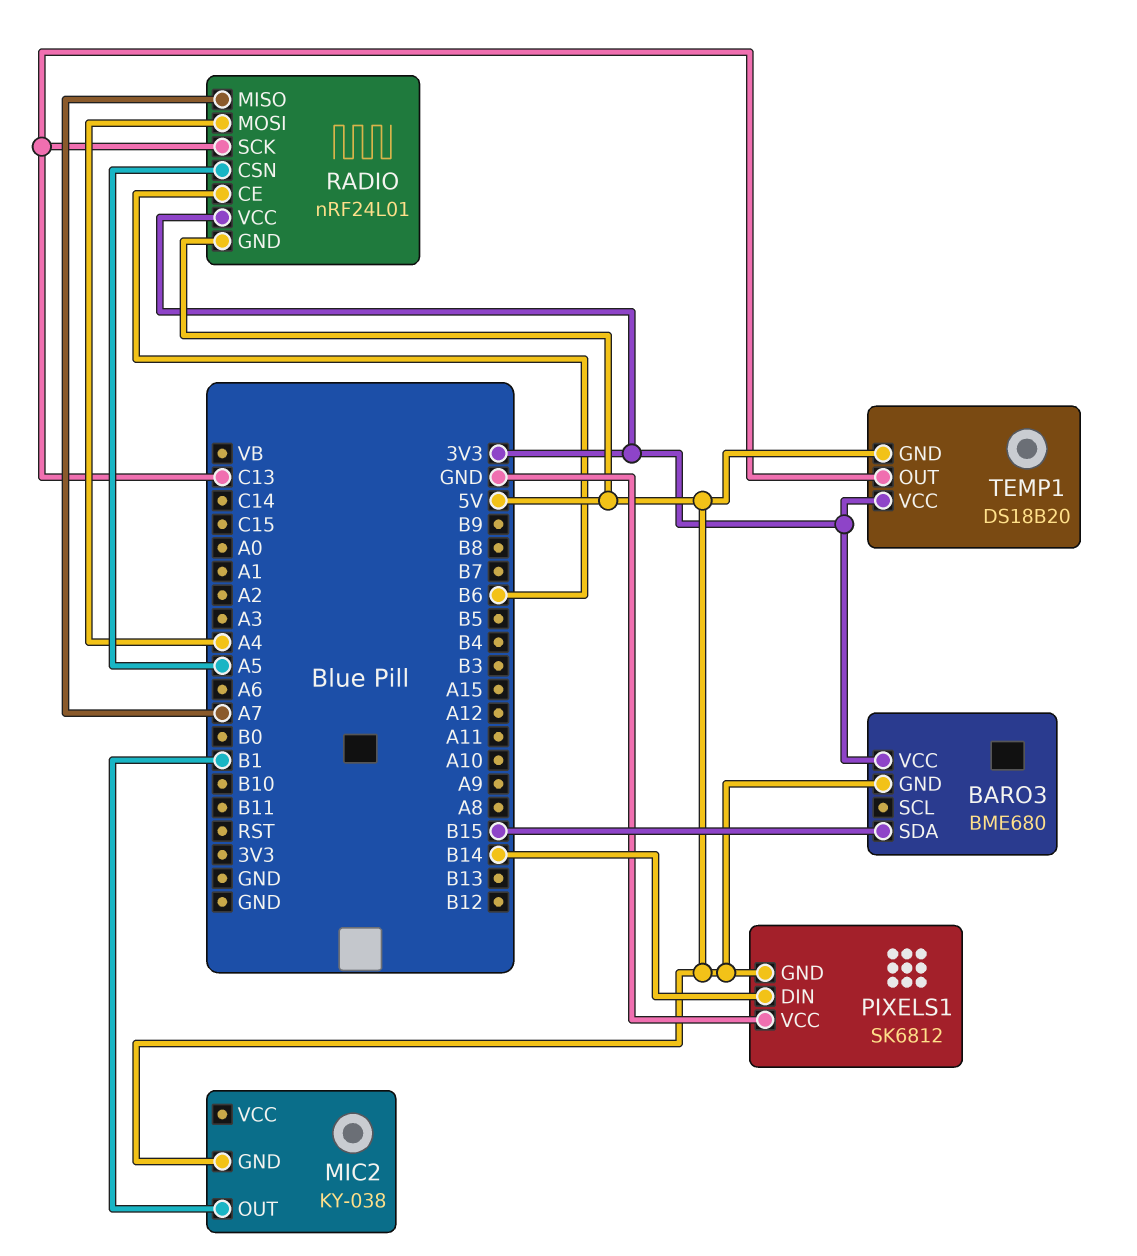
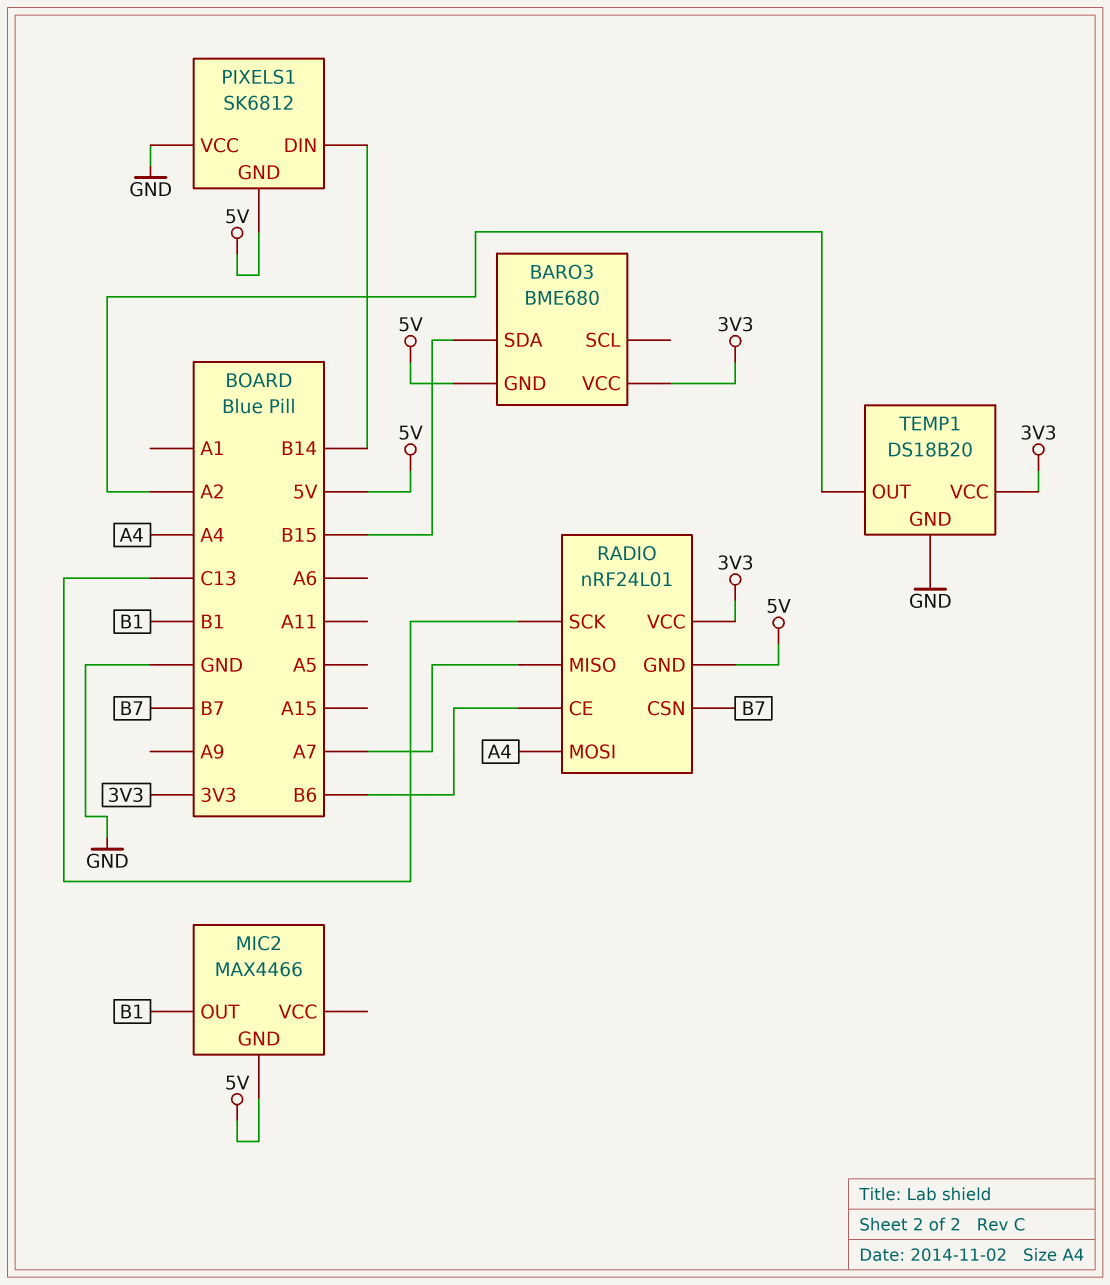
MIC2: KY-038 -> MAX4466
RADIO pin CSN: A5 -> B7
TEMP1 pin GND: 5V -> GND
TEMP1 pin OUT: C13 -> A2

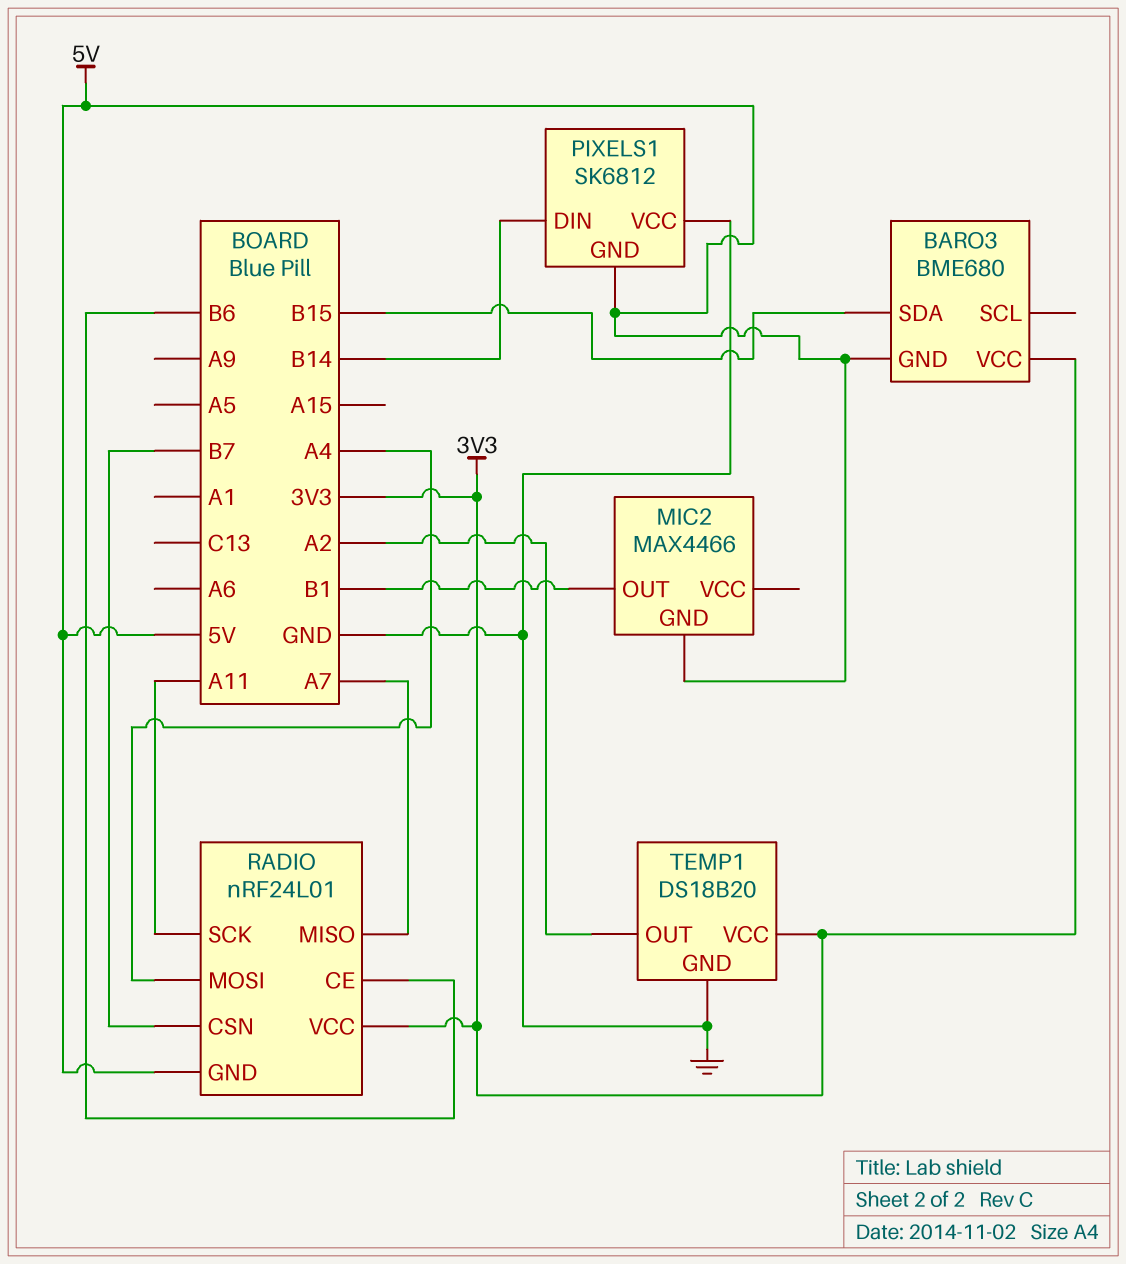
RADIO pin SCK: C13 -> A11

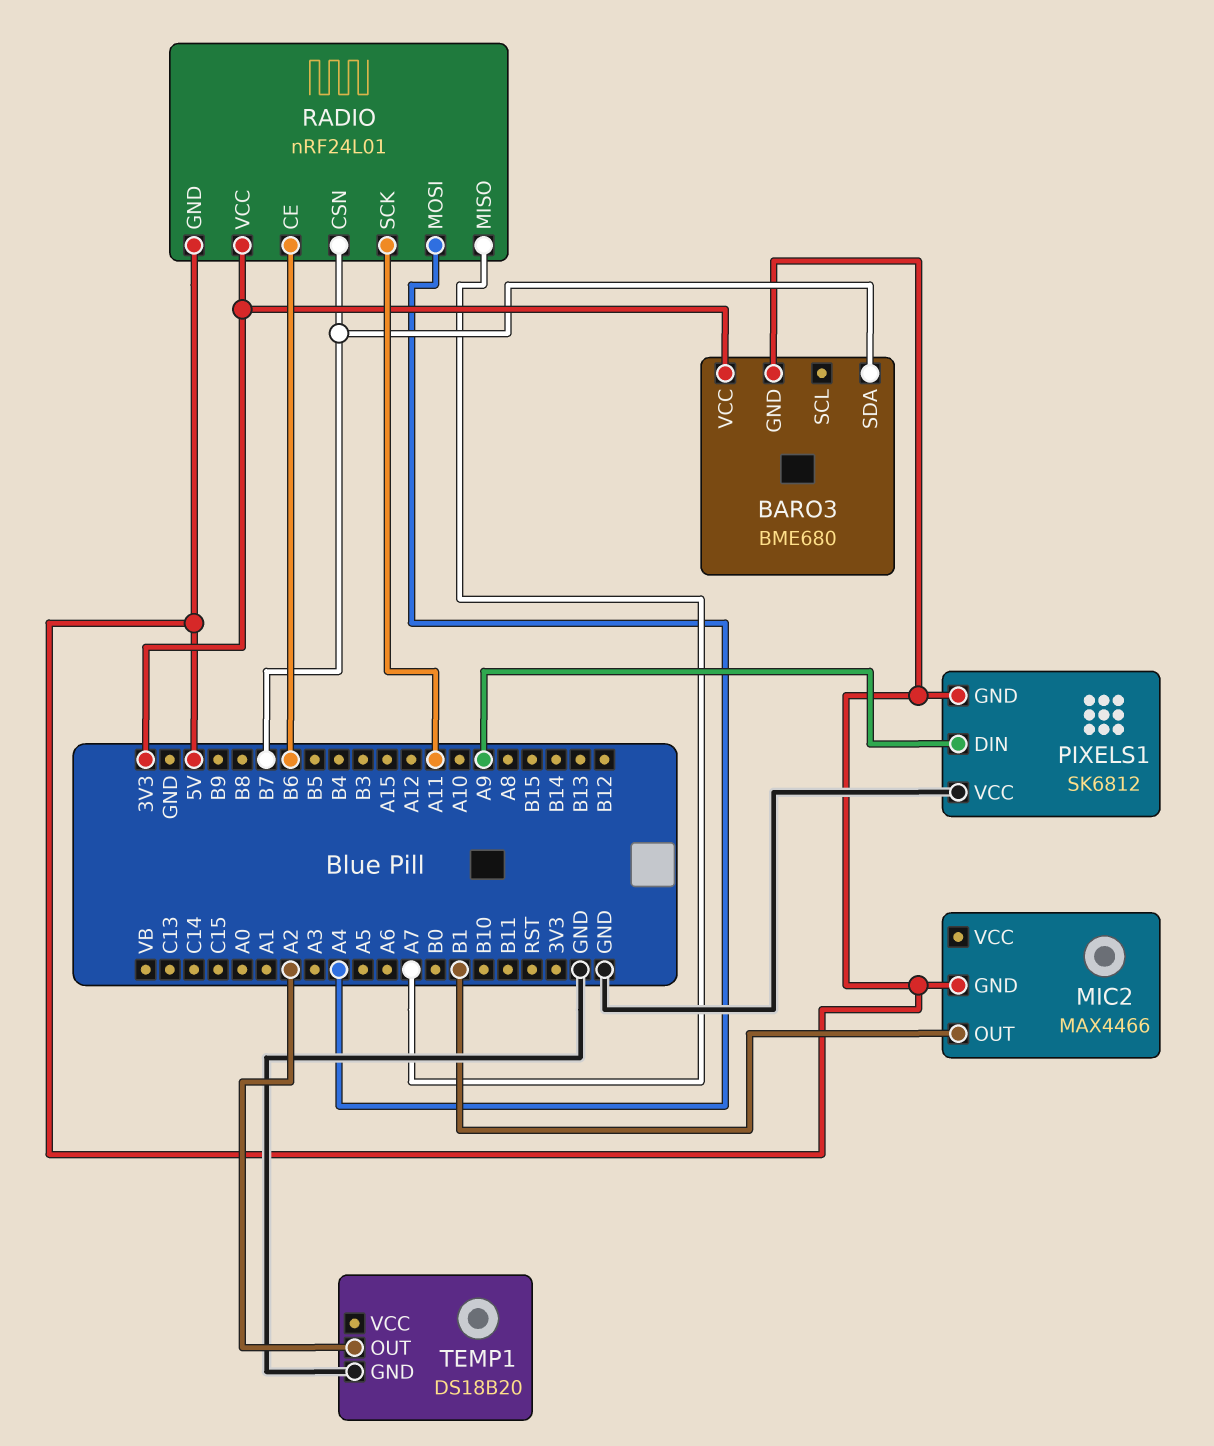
BARO3 pin SDA: B15 -> B7
PIXELS1 pin DIN: B14 -> A9
TEMP1 pin VCC: 3V3 -> none

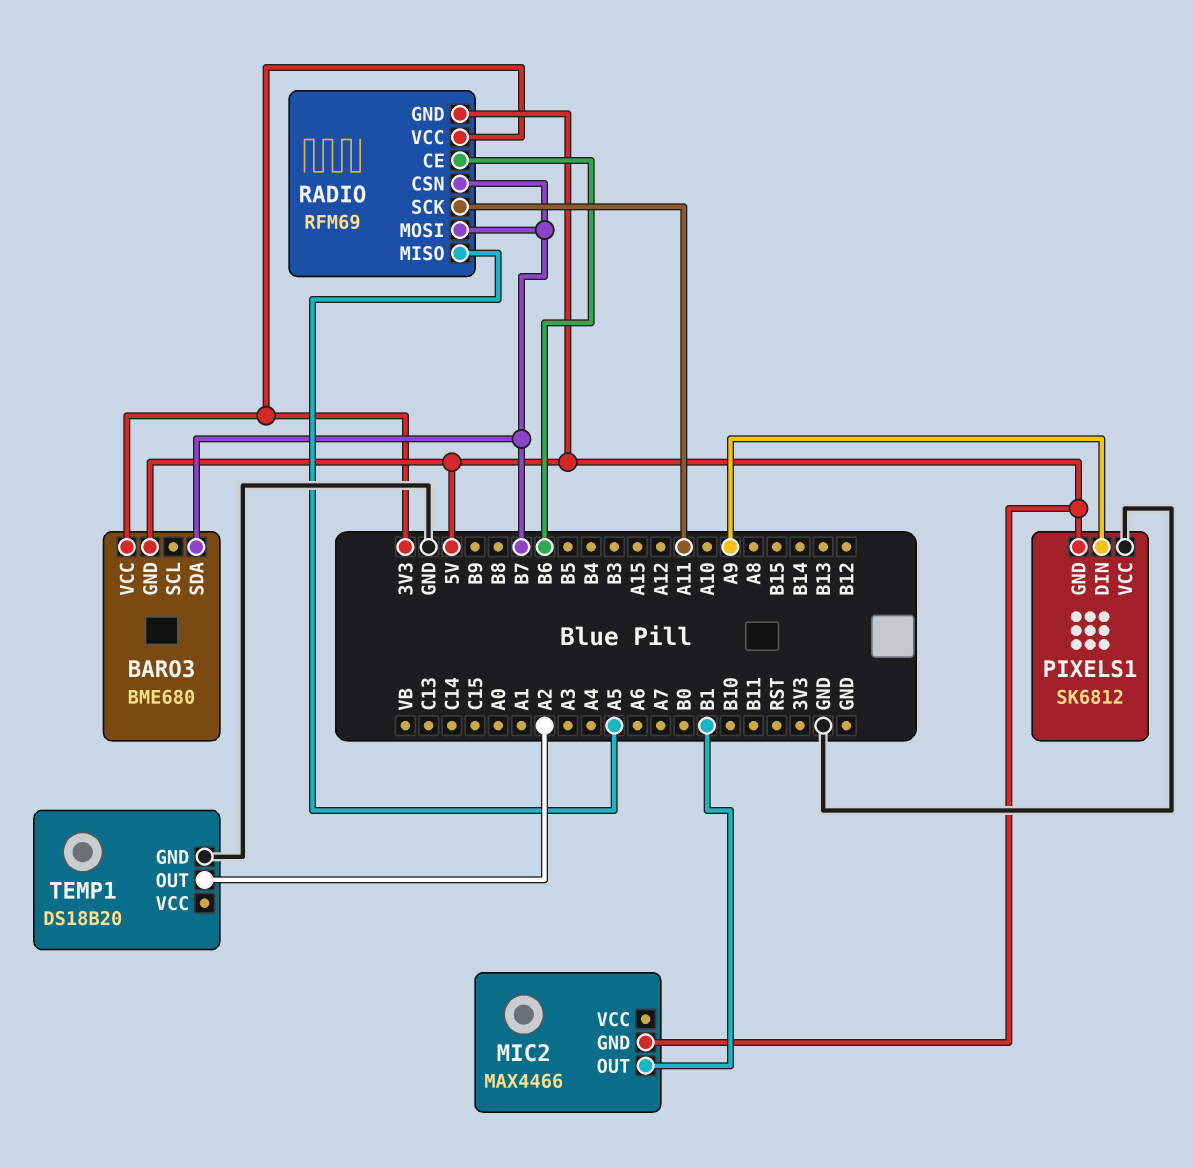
RADIO: nRF24L01 -> RFM69
RADIO pin MISO: A7 -> A5
RADIO pin MOSI: A4 -> B7

